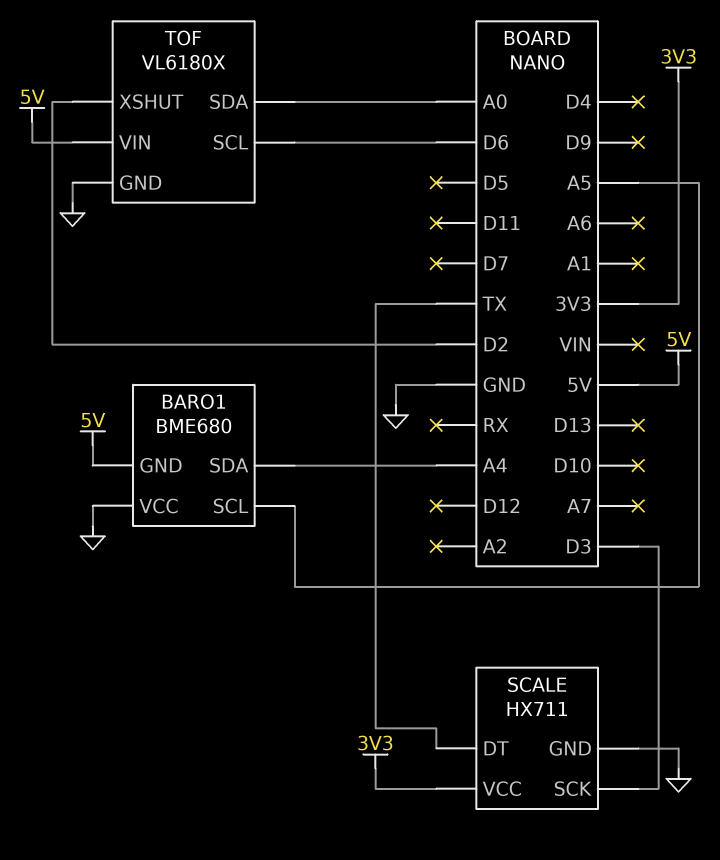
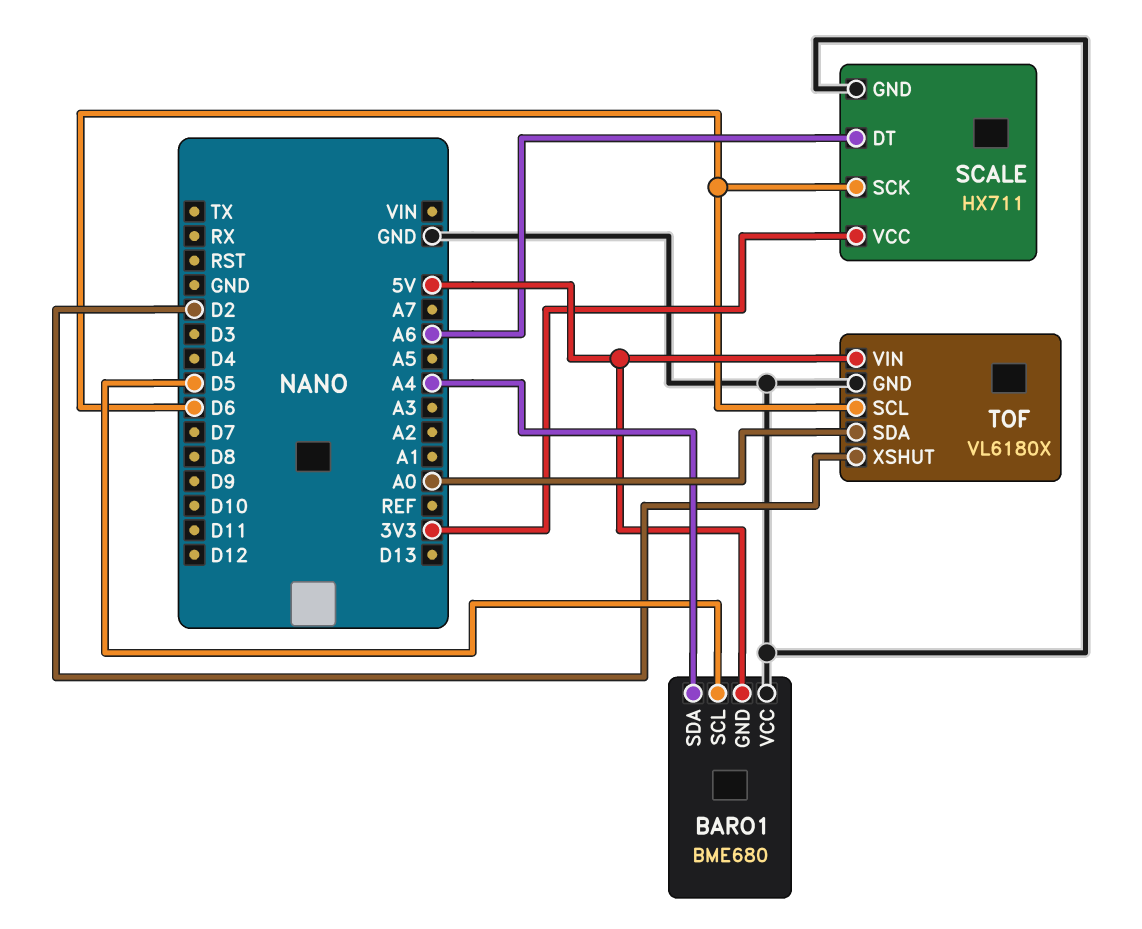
BARO1 pin SCL: A5 -> D5
SCALE pin DT: TX -> A6
SCALE pin SCK: D3 -> D6

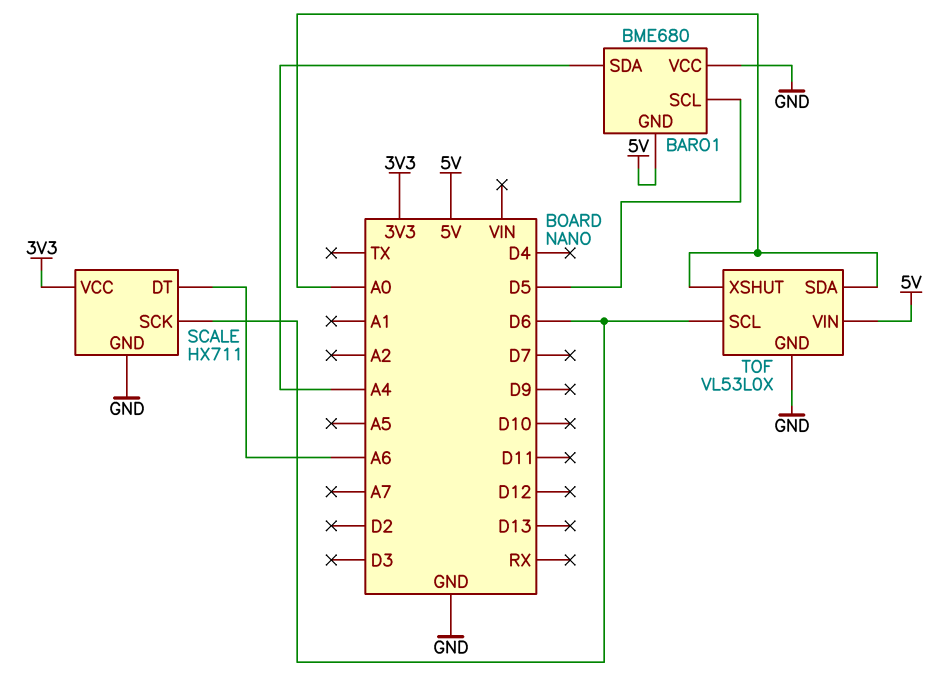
TOF: VL6180X -> VL53L0X
TOF pin XSHUT: D2 -> A0

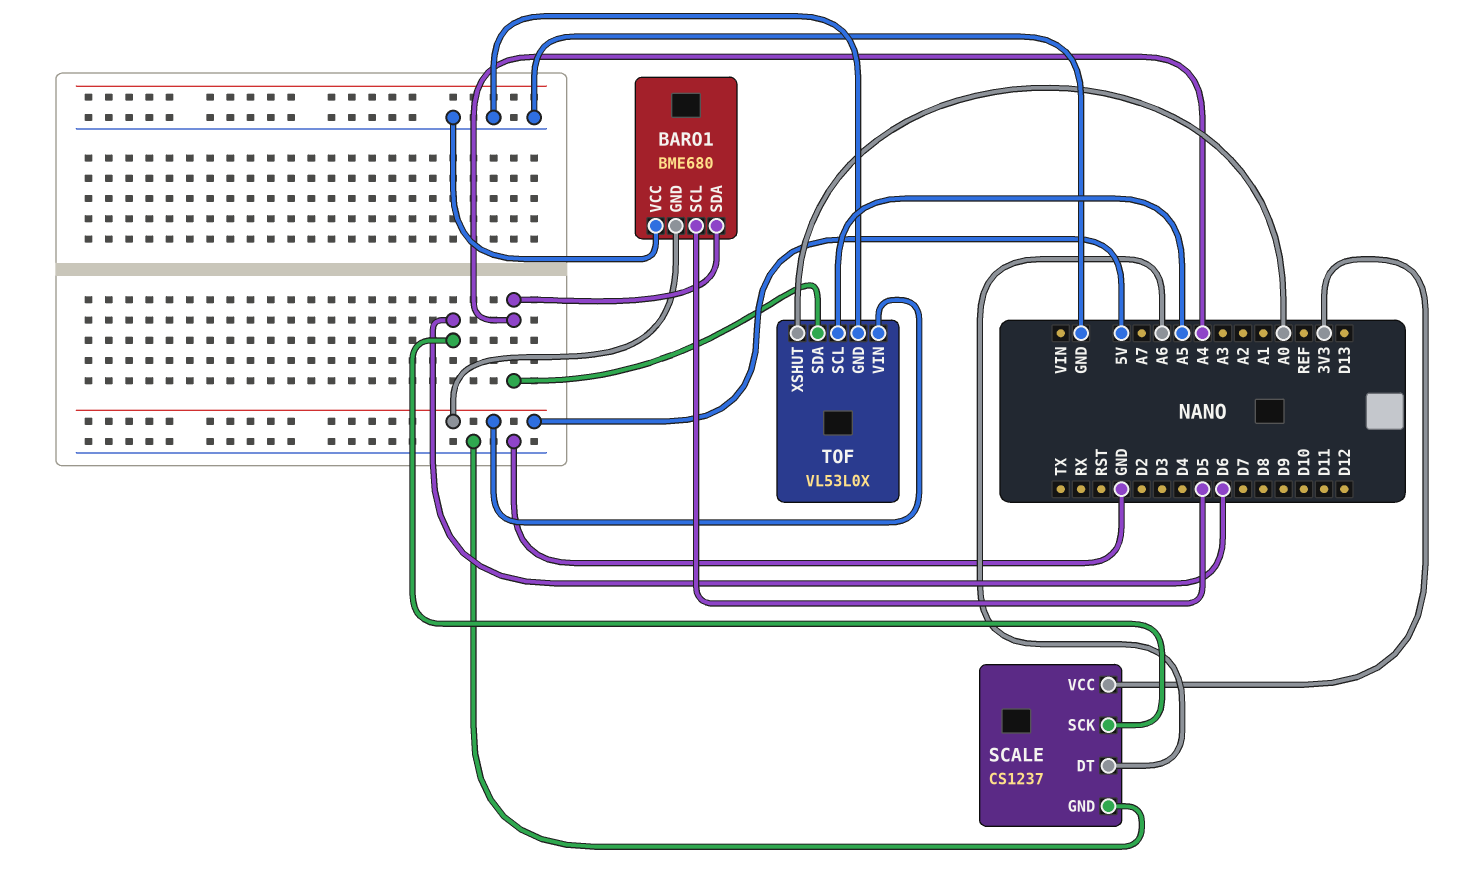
SCALE: HX711 -> CS1237
TOF pin SCL: D6 -> A5
TOF pin SDA: A0 -> A4

